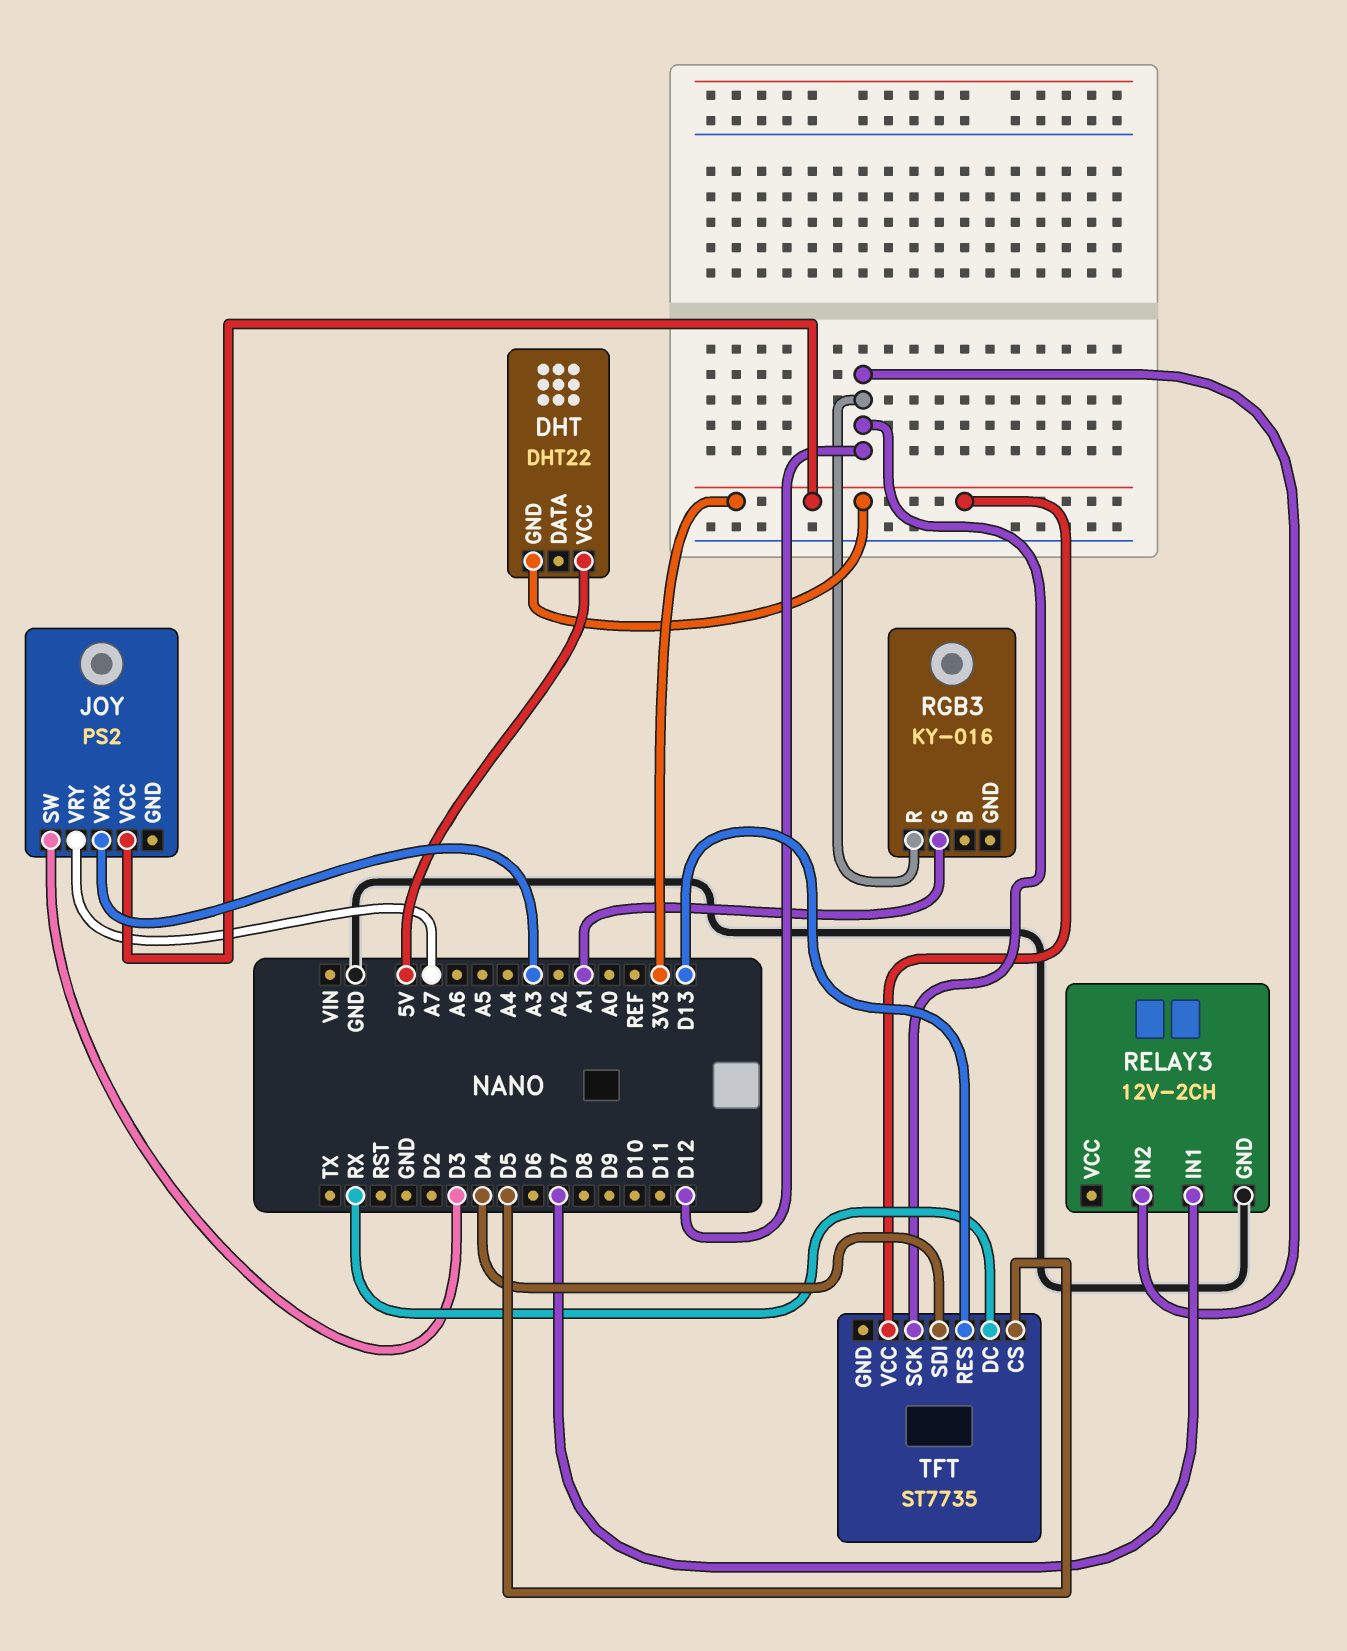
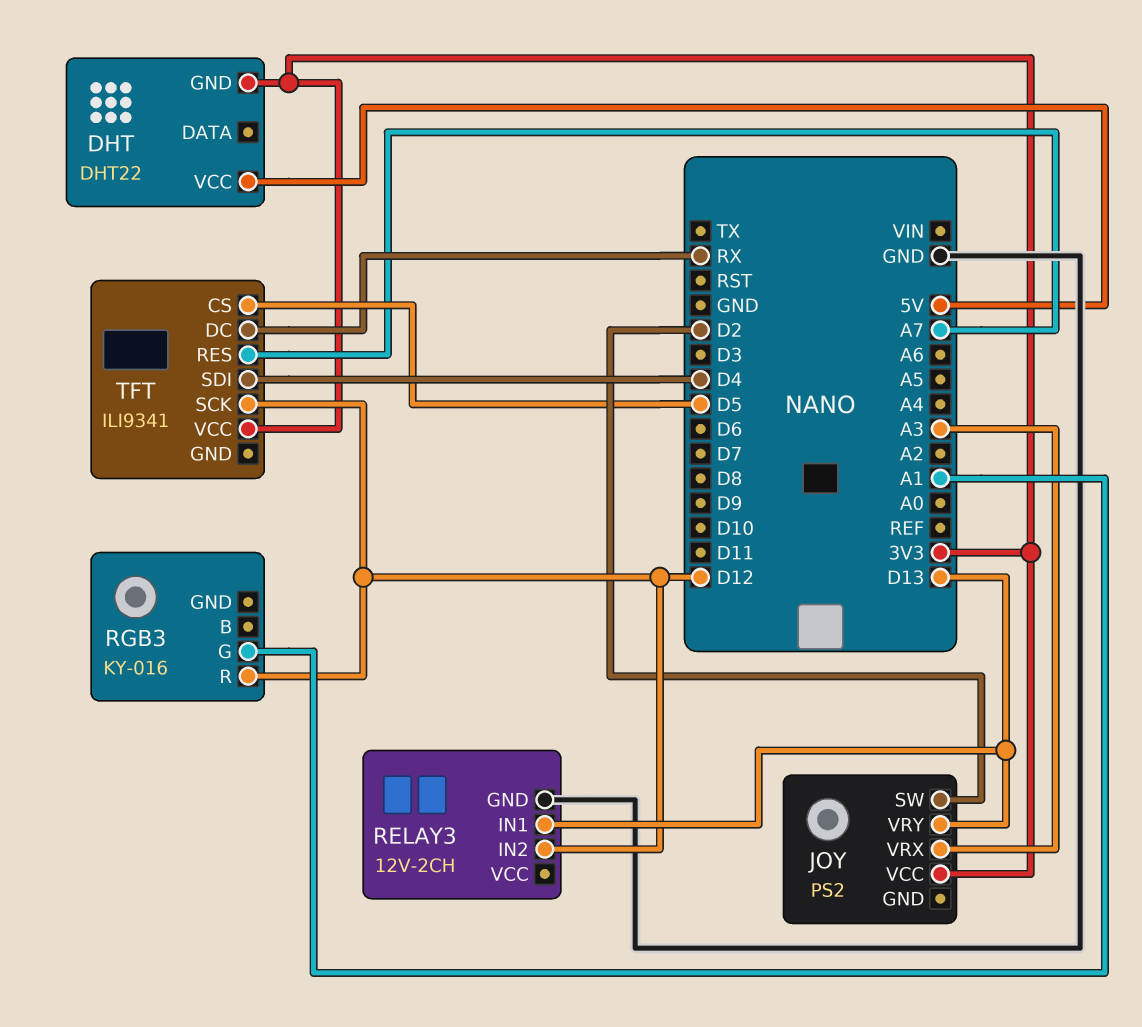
JOY pin SW: D3 -> D2
JOY pin VRY: A7 -> D13
RELAY3 pin IN1: D7 -> D13
TFT: ST7735 -> ILI9341
TFT pin RES: D13 -> A7

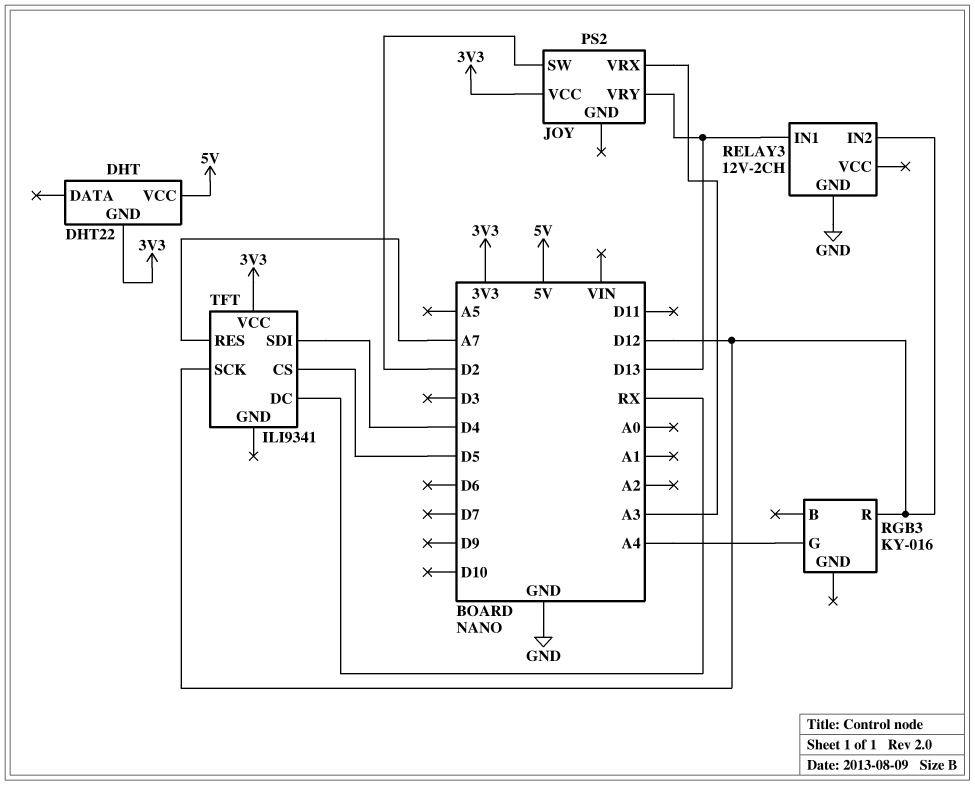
RGB3 pin G: A1 -> A4

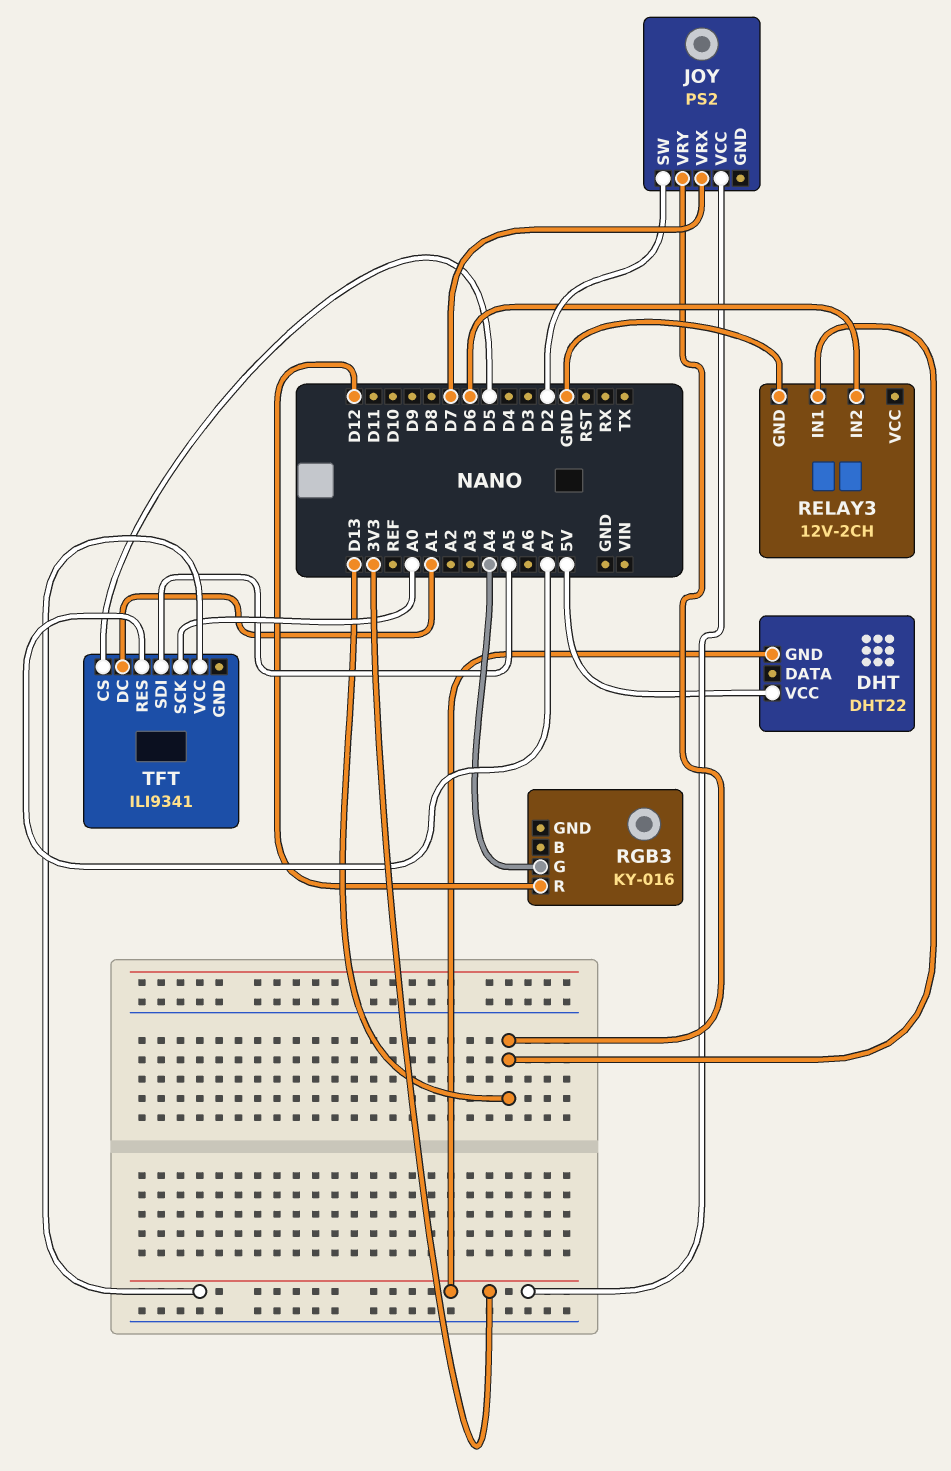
JOY pin VRX: A3 -> D7
RELAY3 pin IN2: D12 -> D6
TFT pin DC: RX -> A1
TFT pin SCK: D12 -> A0
TFT pin SDI: D4 -> A5

